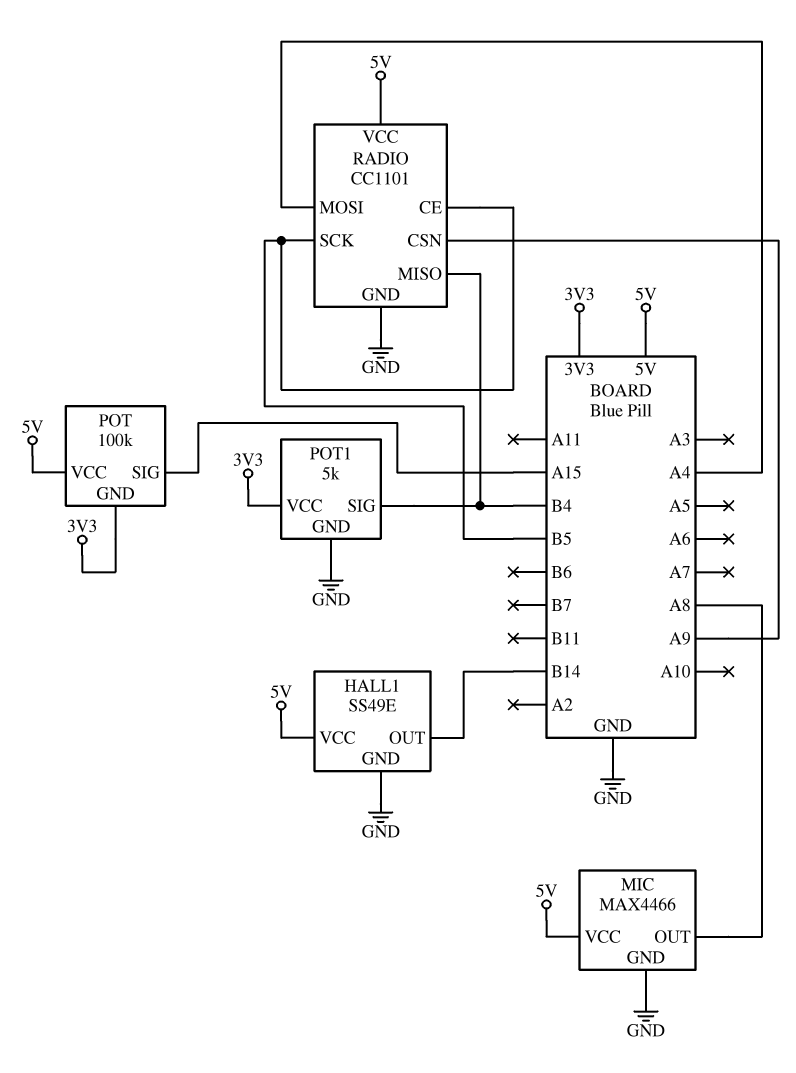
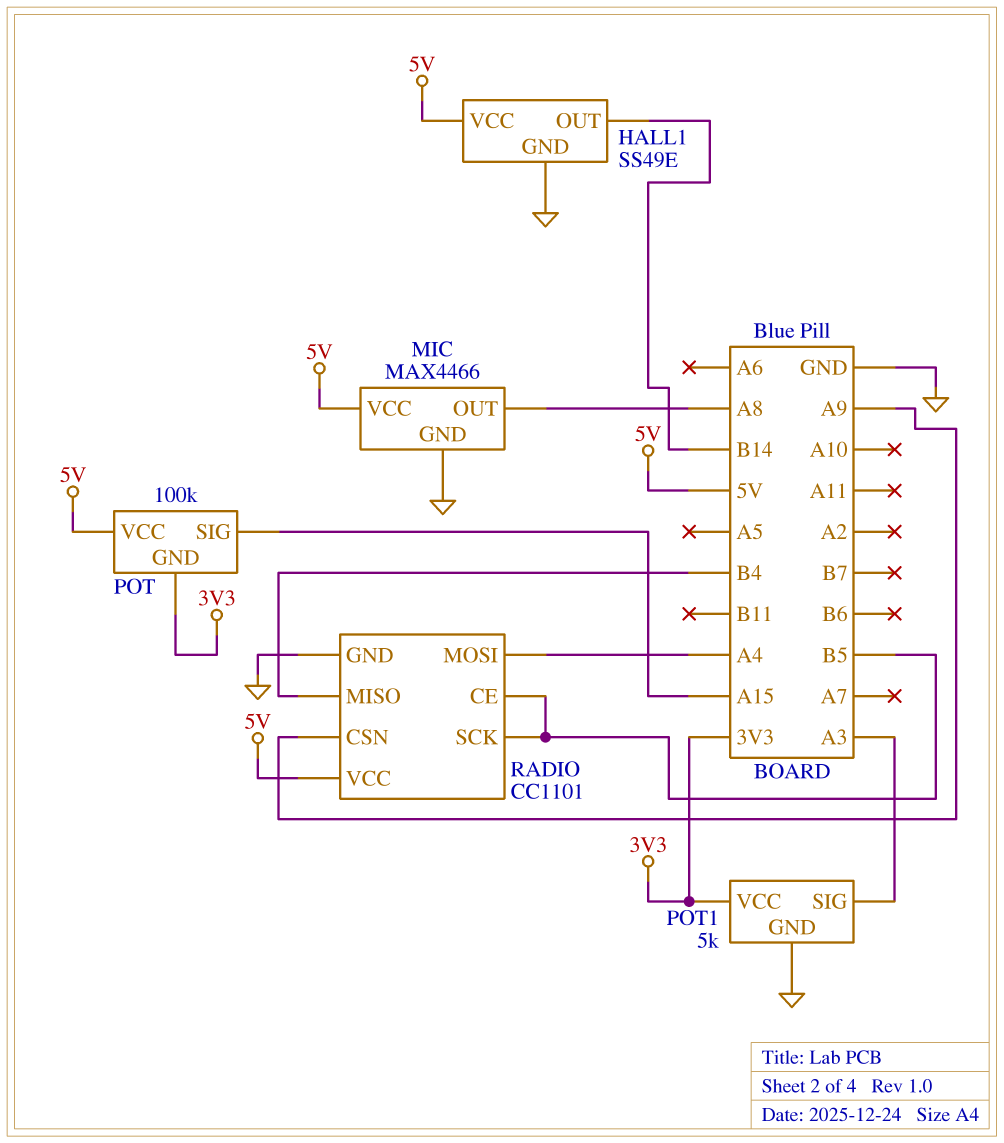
POT1 pin SIG: B4 -> A3

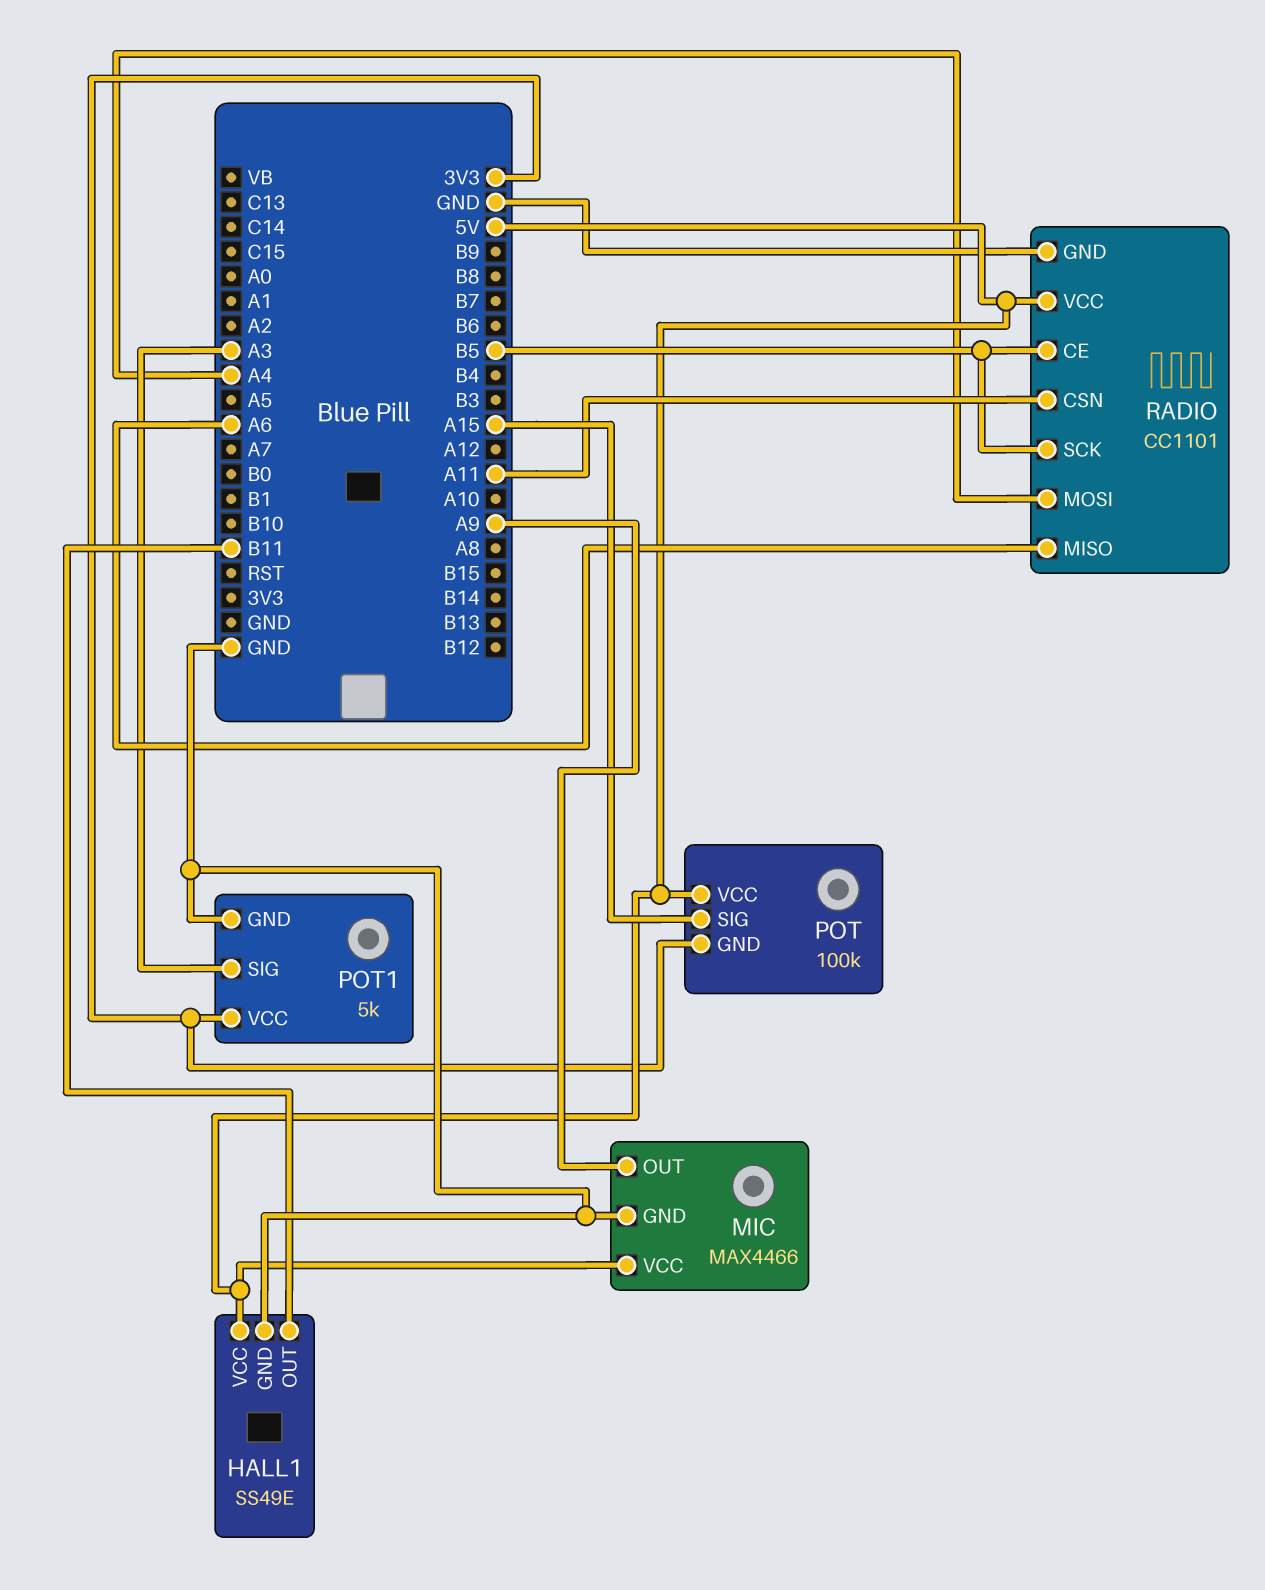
HALL1 pin OUT: B14 -> B11
MIC pin OUT: A8 -> A9
RADIO pin CSN: A9 -> A11
RADIO pin MISO: B4 -> A6

